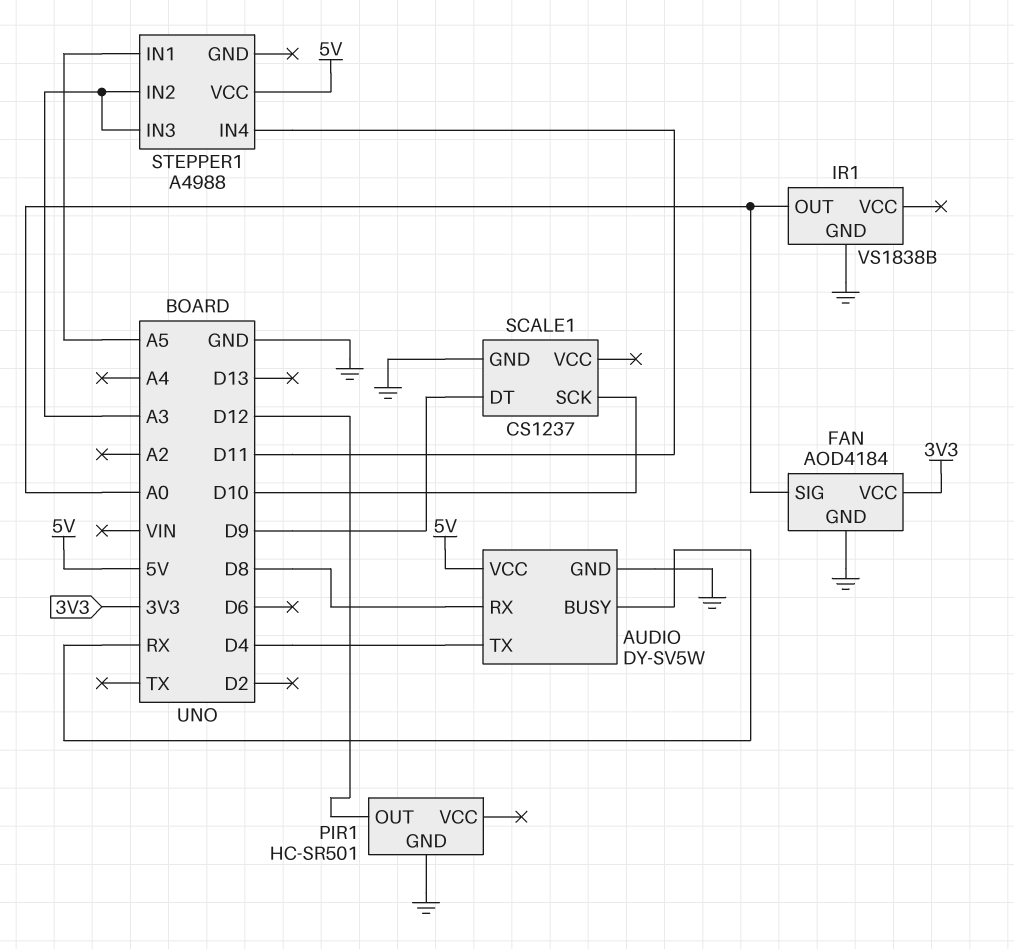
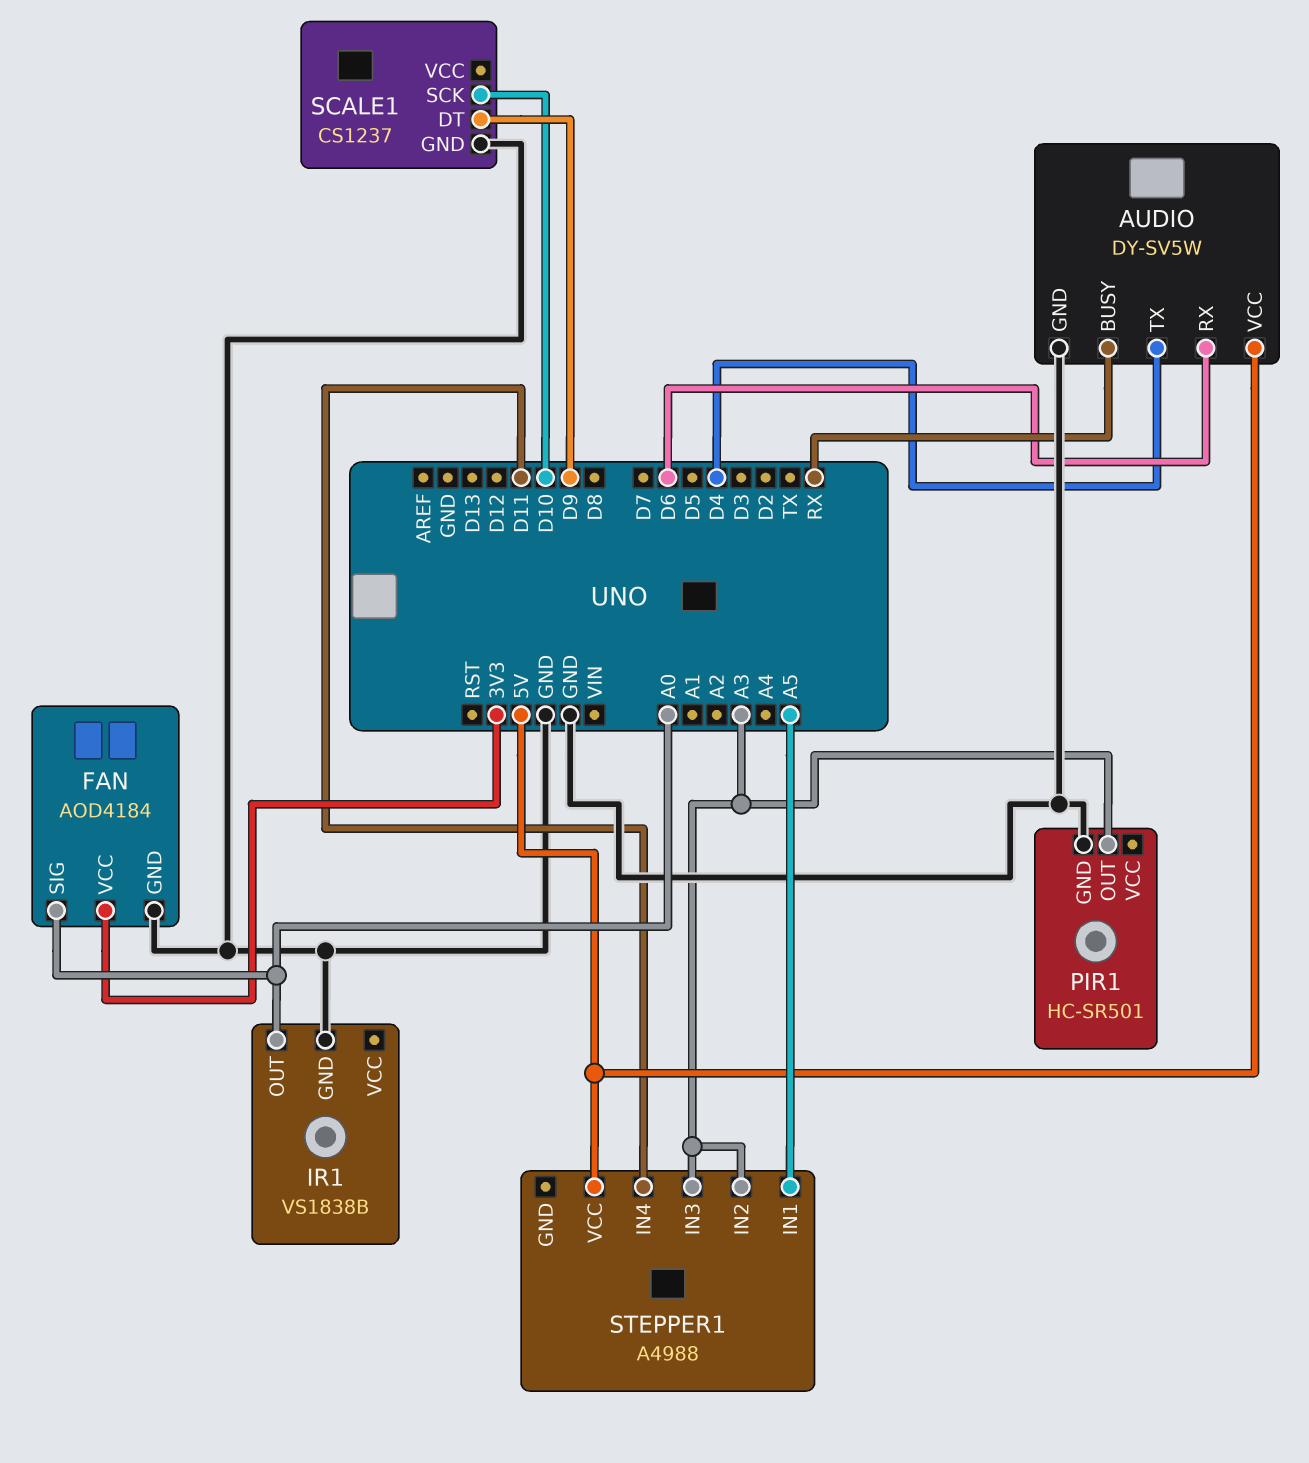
AUDIO pin RX: D8 -> D6
PIR1 pin OUT: D12 -> A3

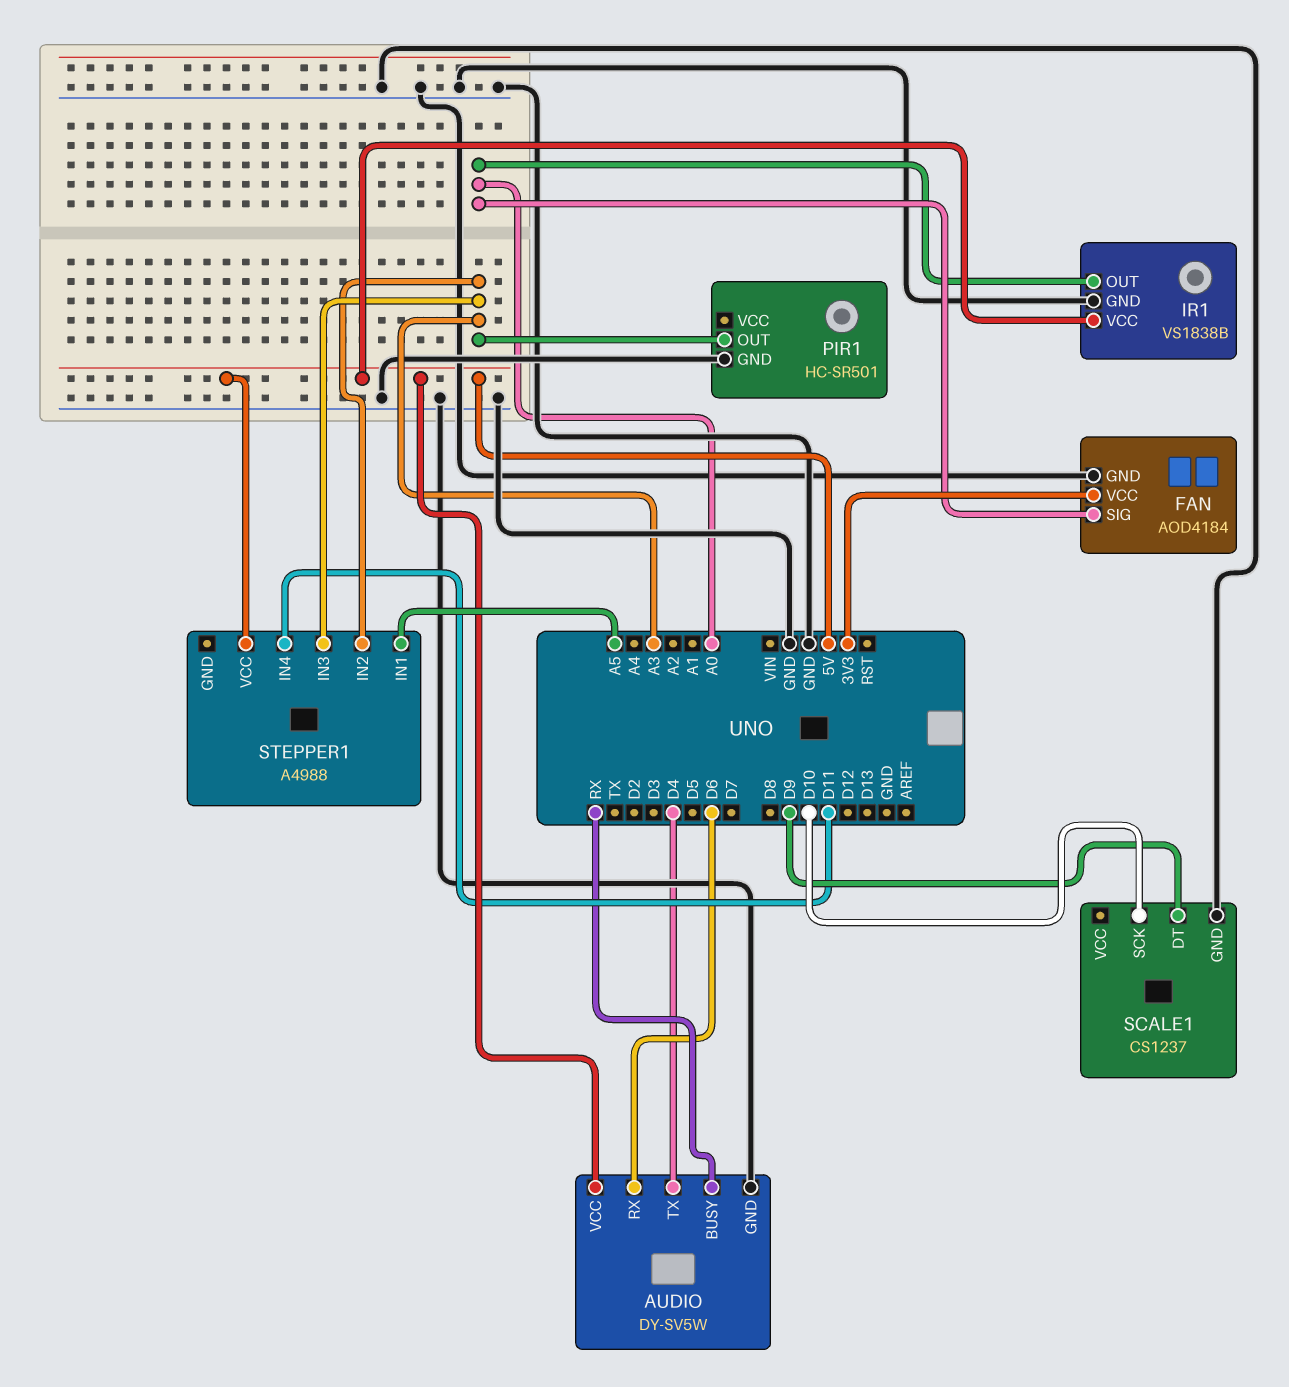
IR1 pin VCC: none -> 5V

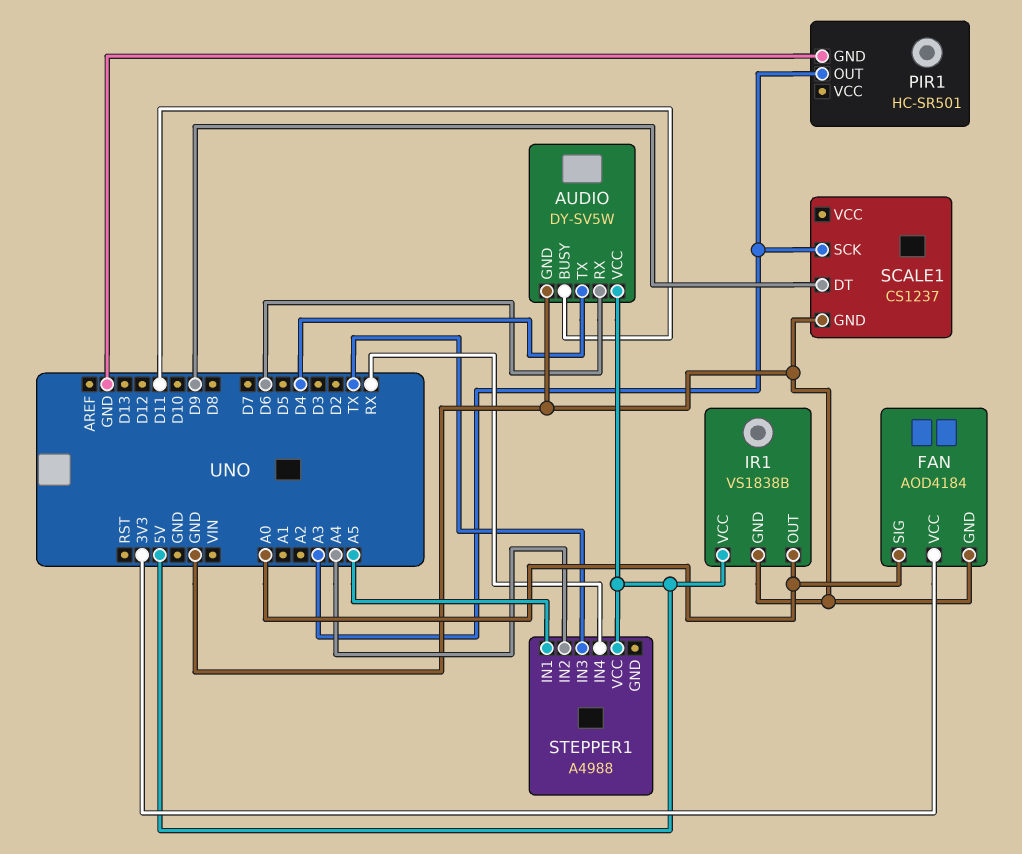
AUDIO pin BUSY: RX -> D11
SCALE1 pin SCK: D10 -> A3
STEPPER1 pin IN2: A3 -> A4
STEPPER1 pin IN3: A3 -> TX
STEPPER1 pin IN4: D11 -> RX

